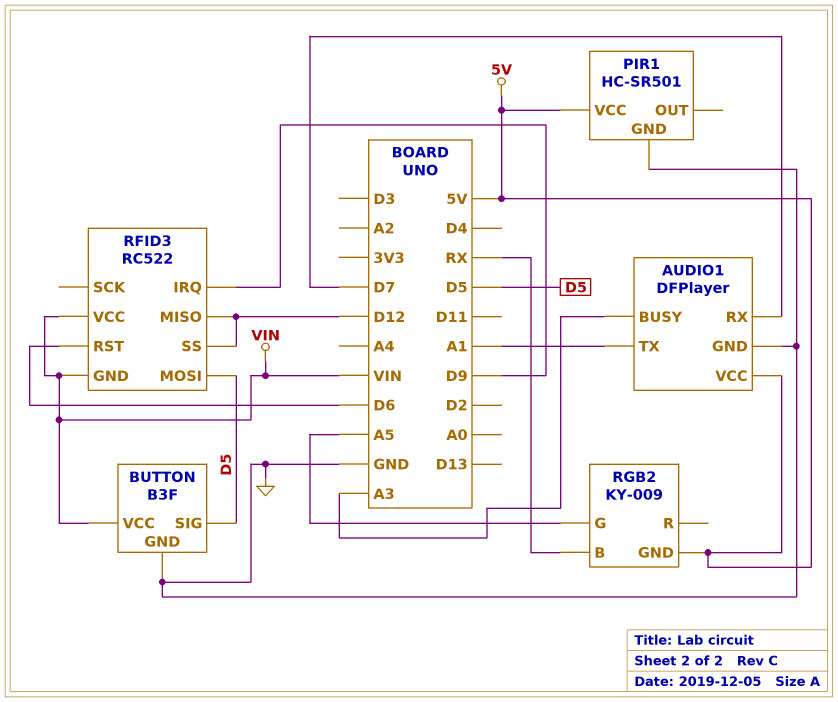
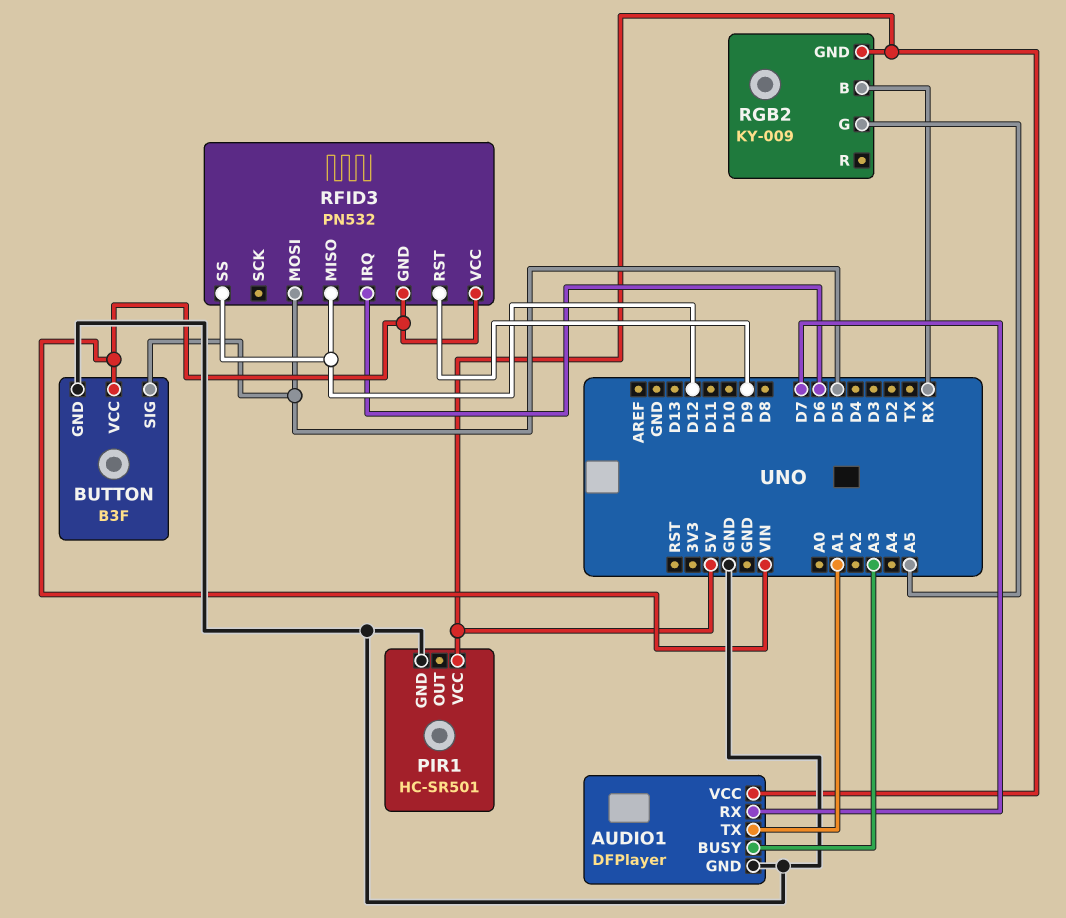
RFID3: RC522 -> PN532
RFID3 pin IRQ: D9 -> D6
RFID3 pin RST: D6 -> D9

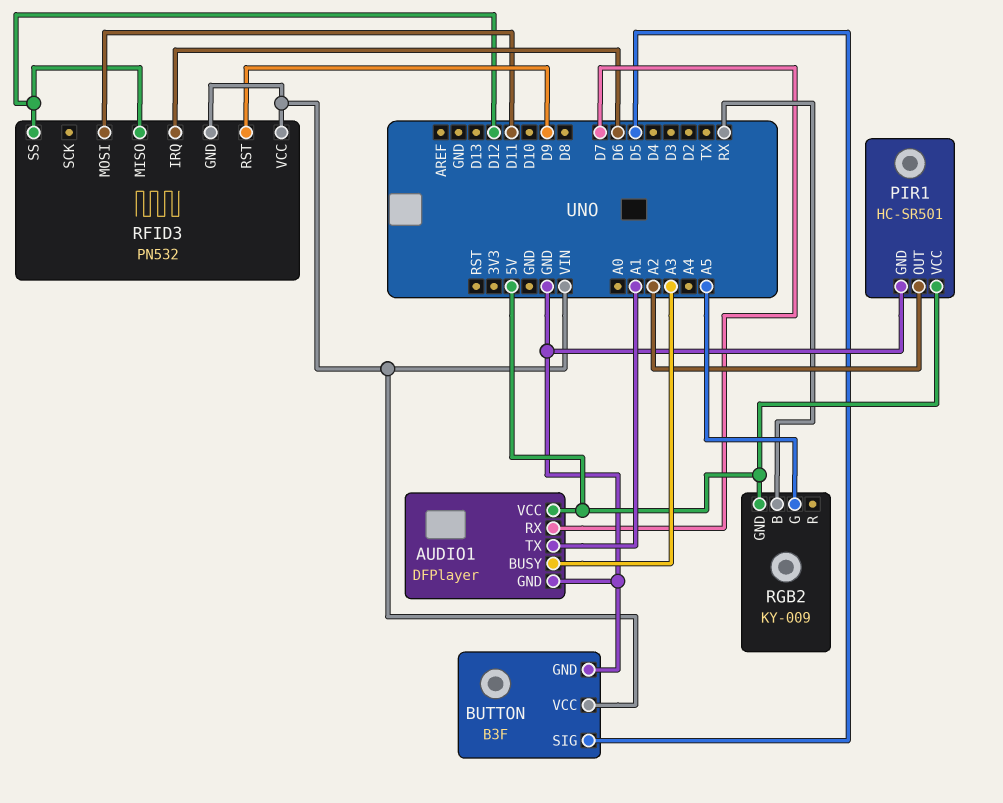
PIR1 pin OUT: none -> A2
RFID3 pin MOSI: D5 -> D11

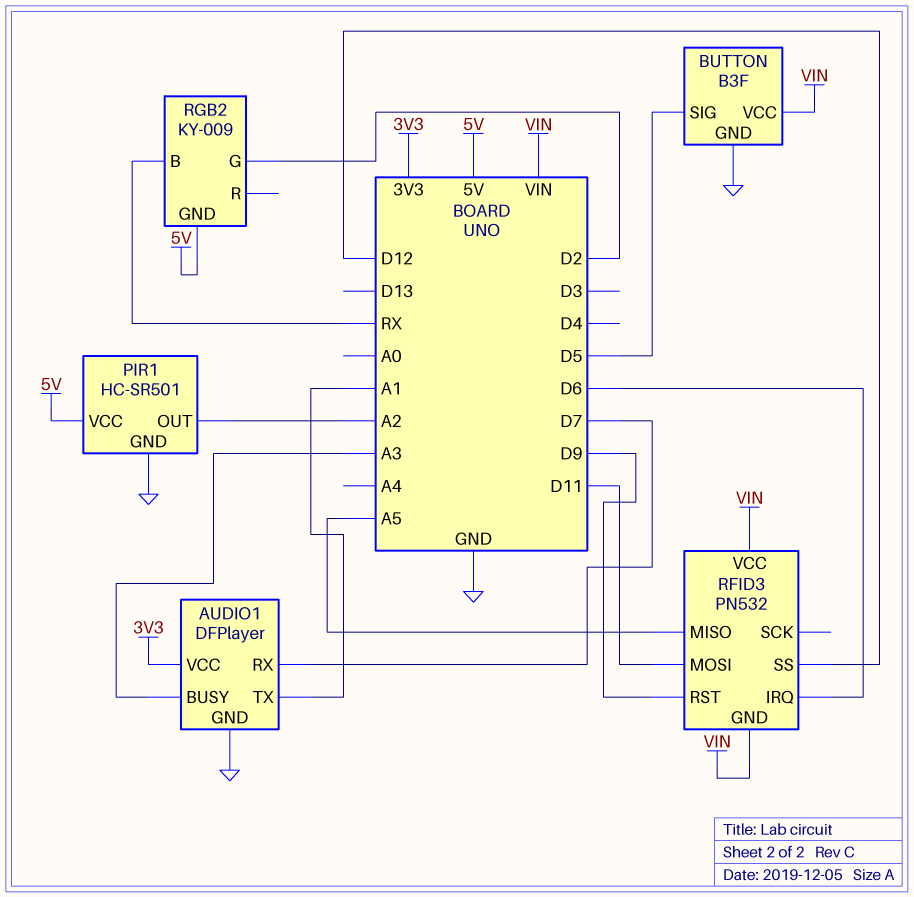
AUDIO1 pin VCC: 5V -> 3V3
RFID3 pin MISO: D12 -> A5
RGB2 pin G: A5 -> D2

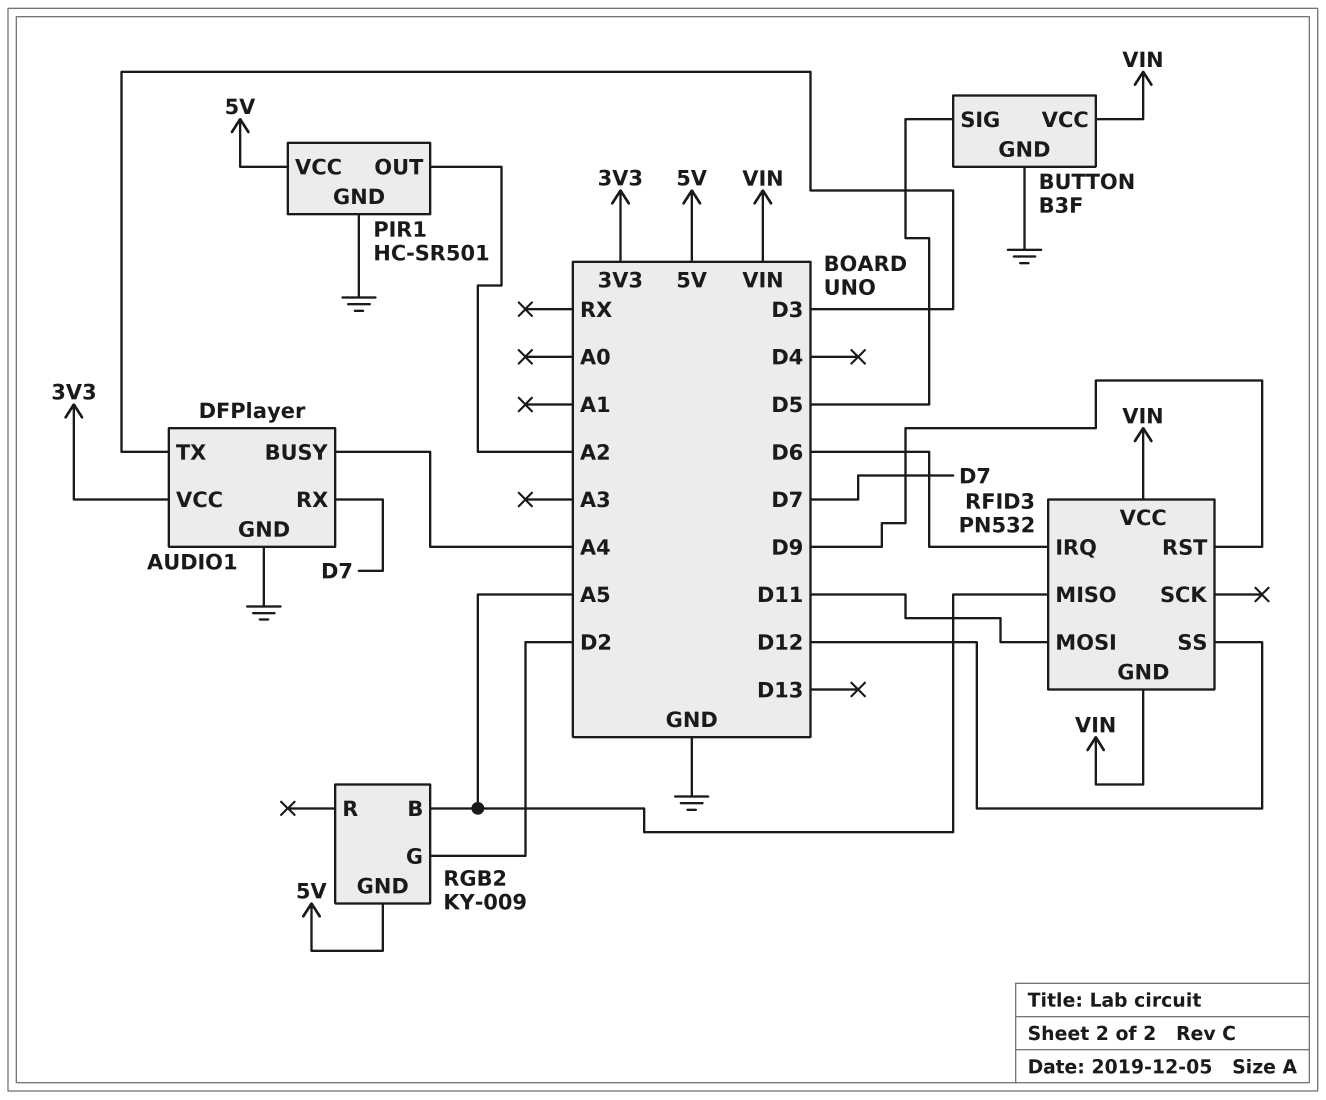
AUDIO1 pin BUSY: A3 -> A4
AUDIO1 pin TX: A1 -> D3
RGB2 pin B: RX -> A5

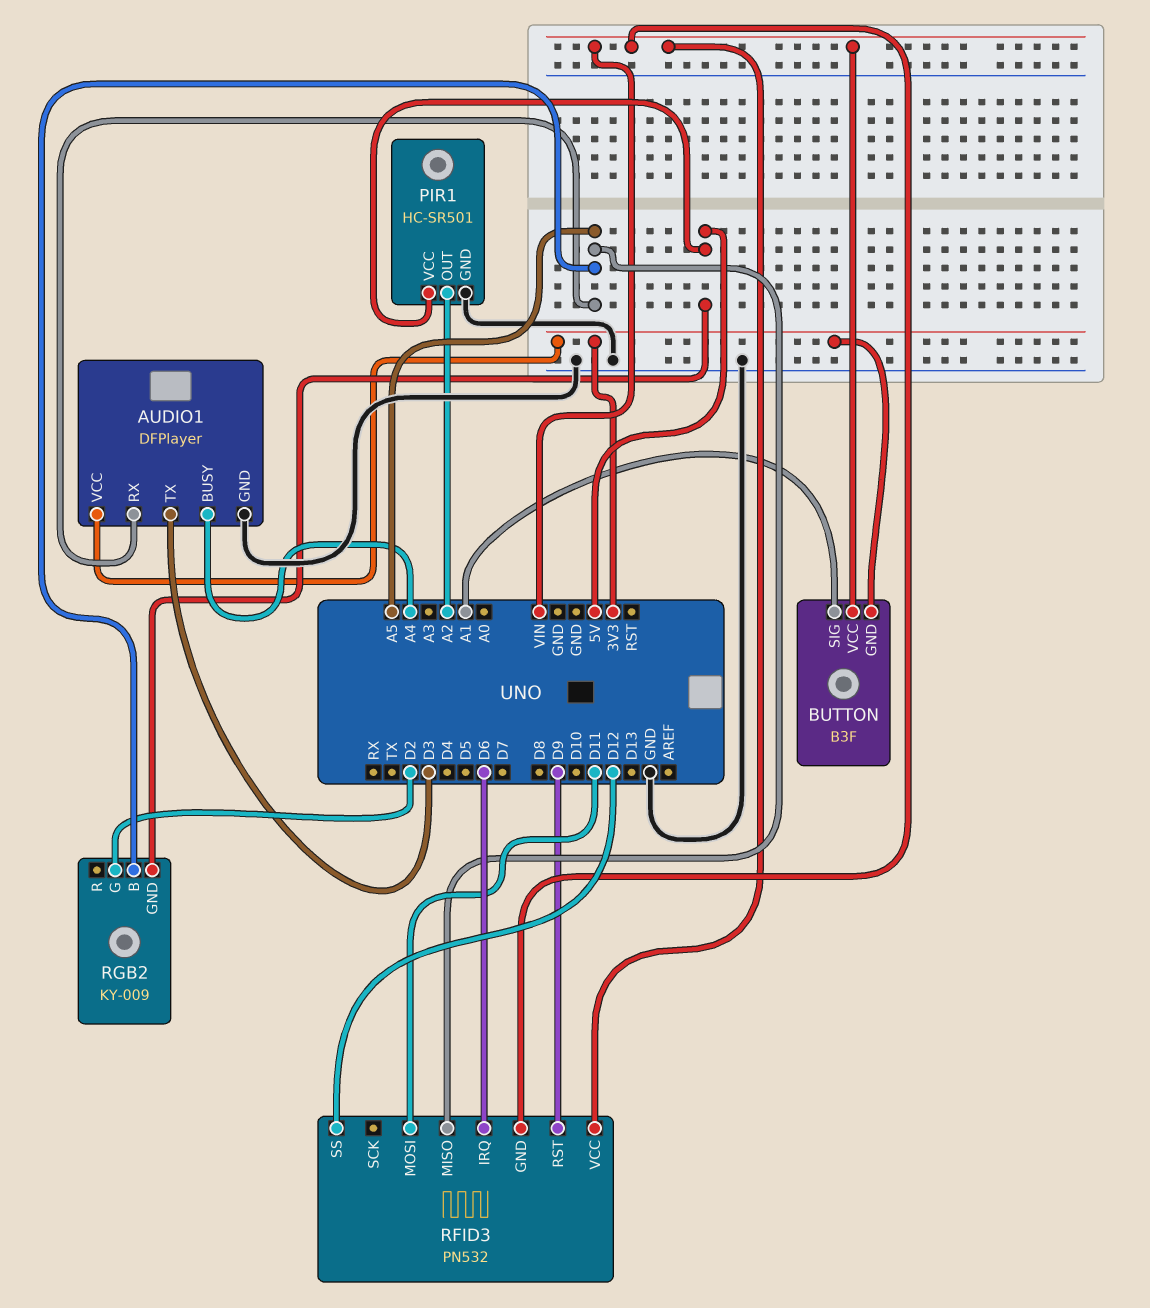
AUDIO1 pin RX: D7 -> A5
BUTTON pin GND: GND -> 3V3
BUTTON pin SIG: D5 -> A1

